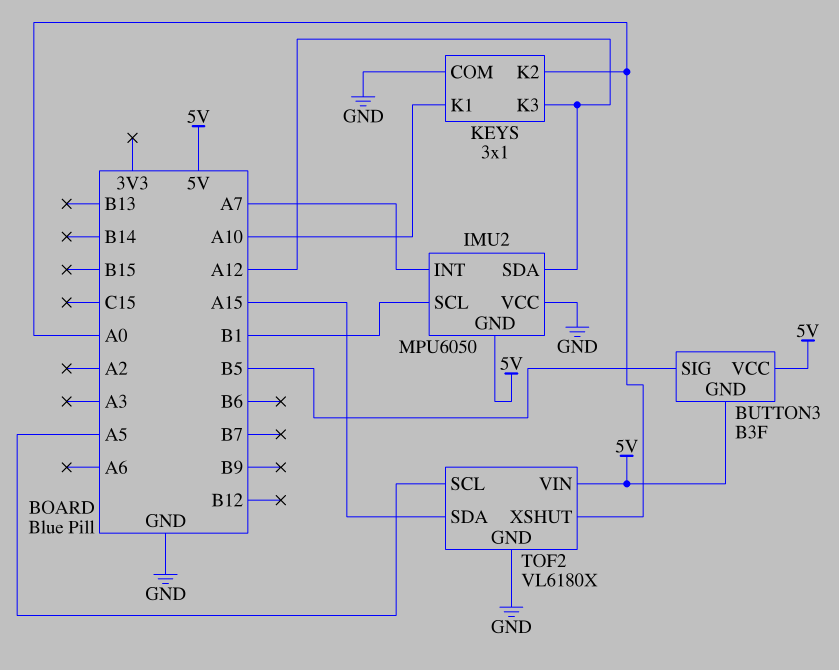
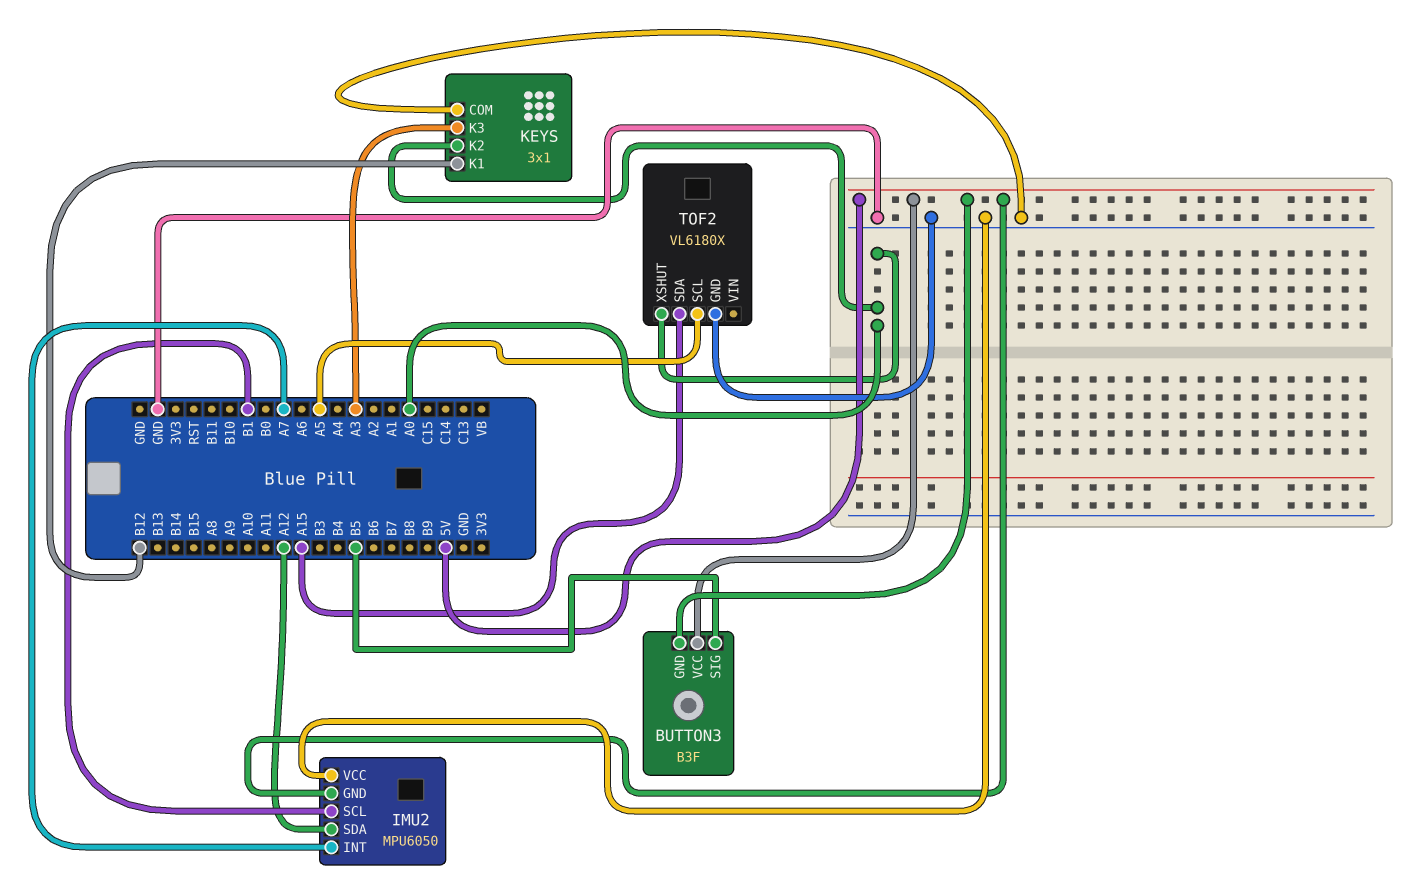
KEYS pin K1: A10 -> B12
KEYS pin K3: A12 -> A3
TOF2 pin VIN: 5V -> none

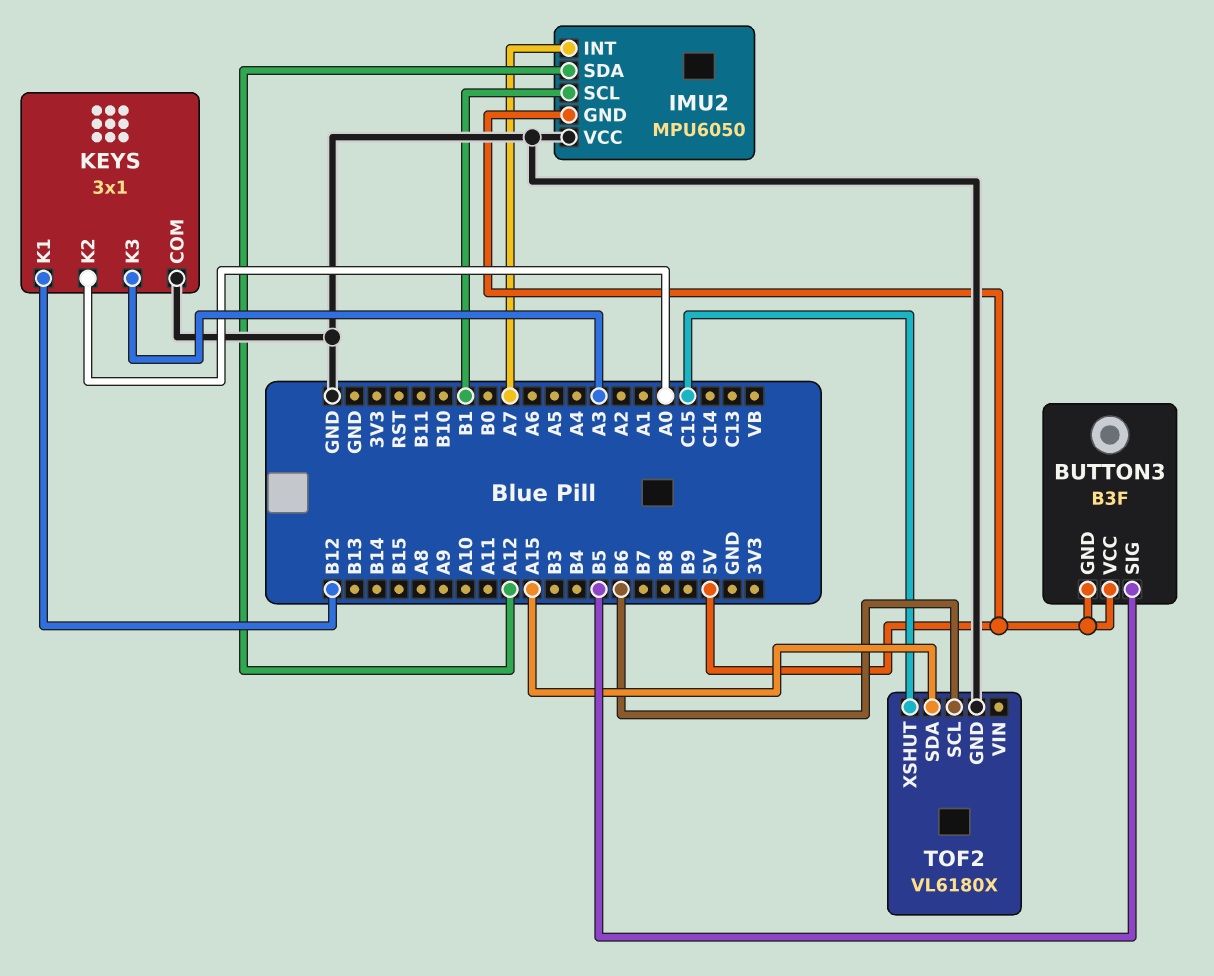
TOF2 pin SCL: A5 -> B6
TOF2 pin XSHUT: A0 -> C15

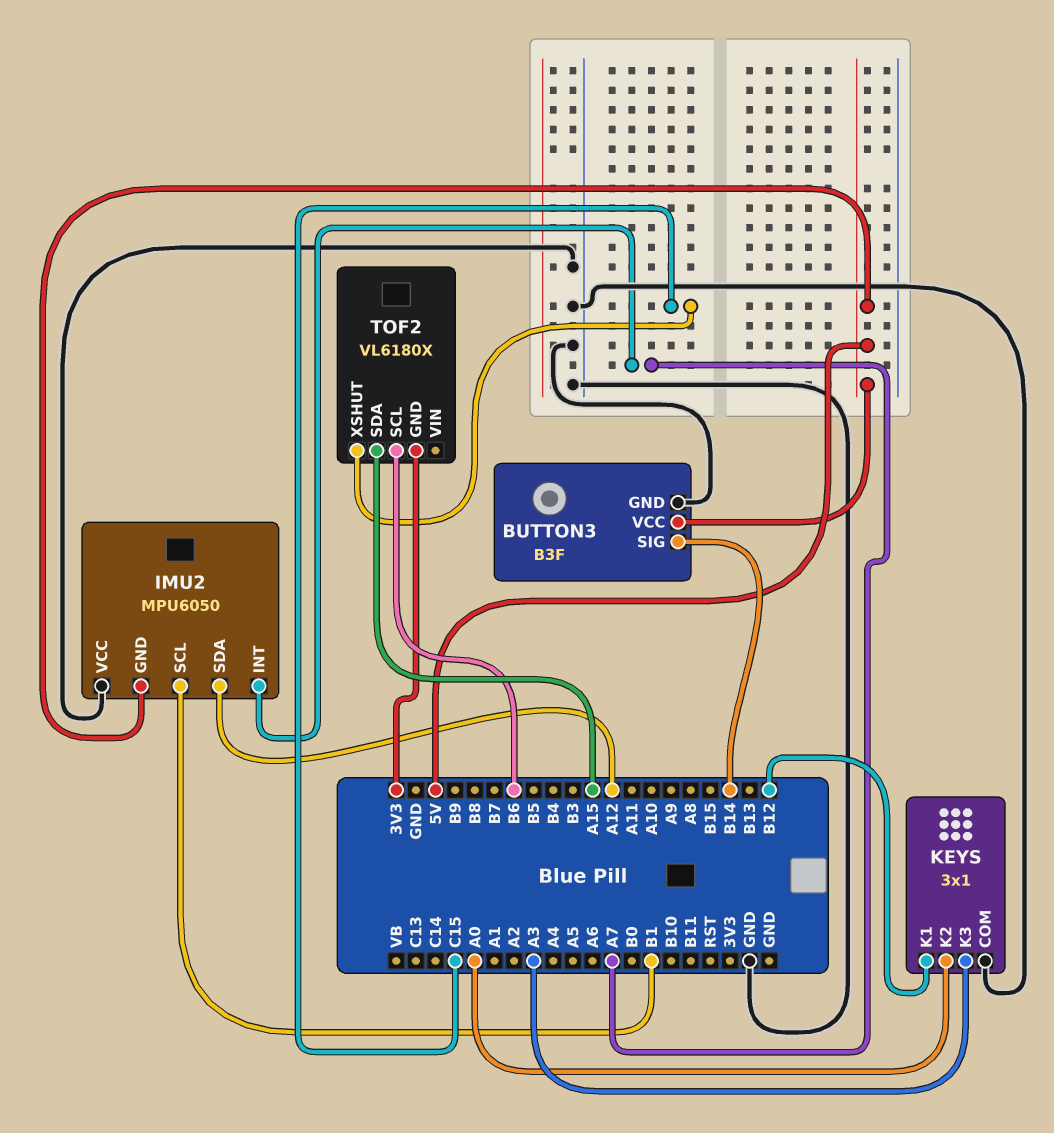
BUTTON3 pin GND: 5V -> GND
BUTTON3 pin SIG: B5 -> B14
TOF2 pin GND: GND -> 3V3

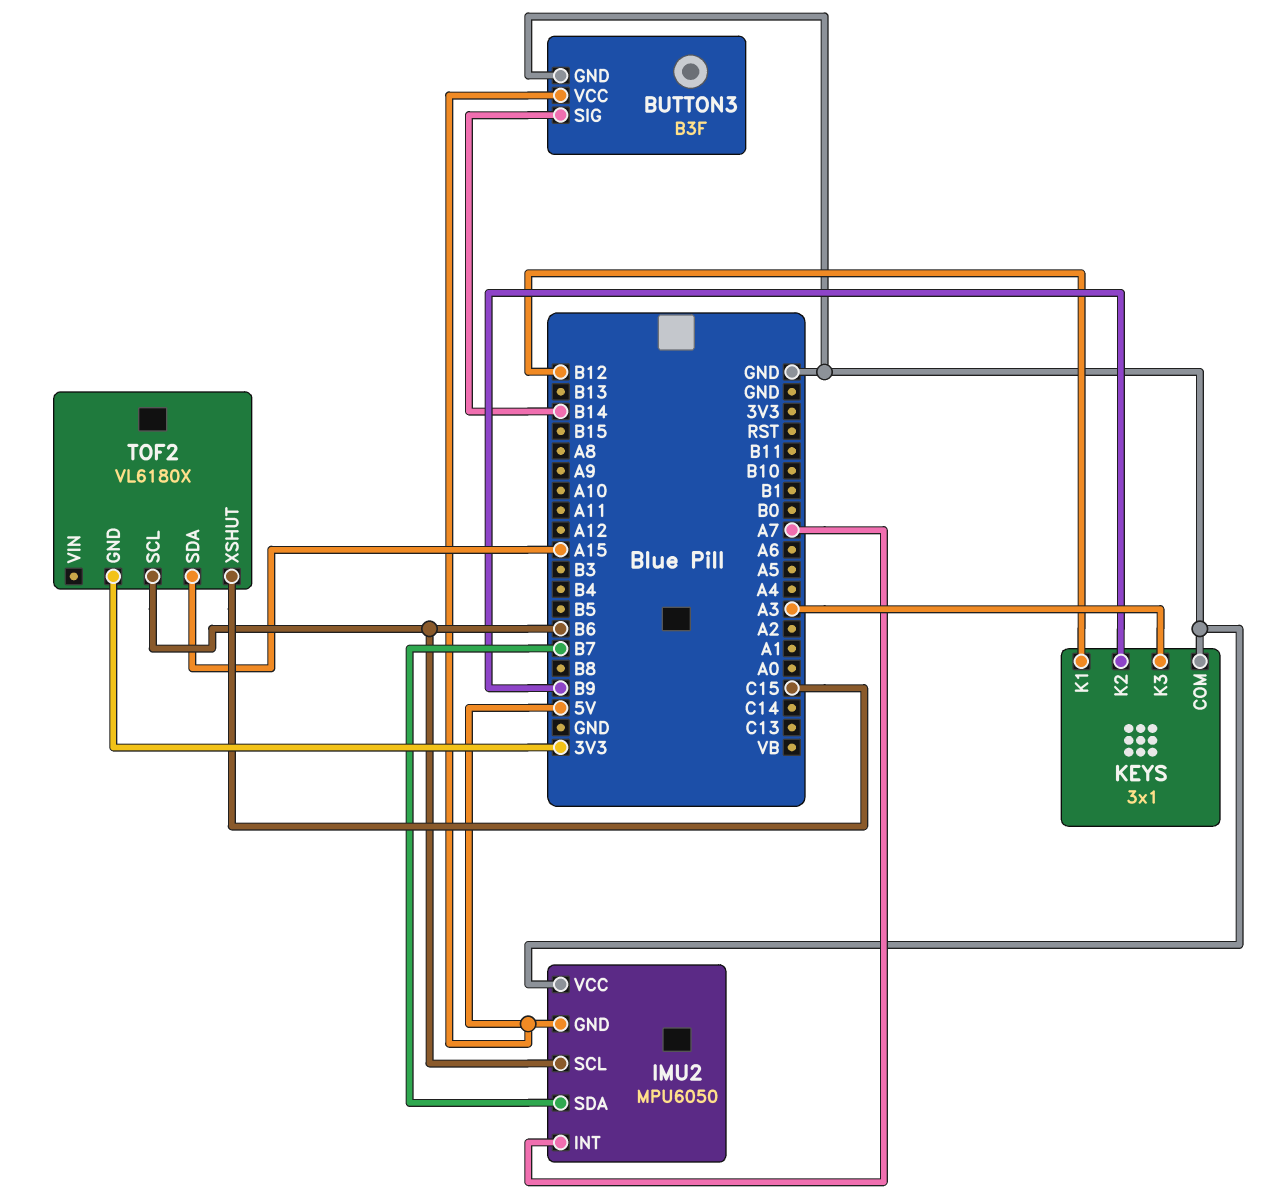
IMU2 pin SCL: B1 -> B6
IMU2 pin SDA: A12 -> B7
KEYS pin K2: A0 -> B9

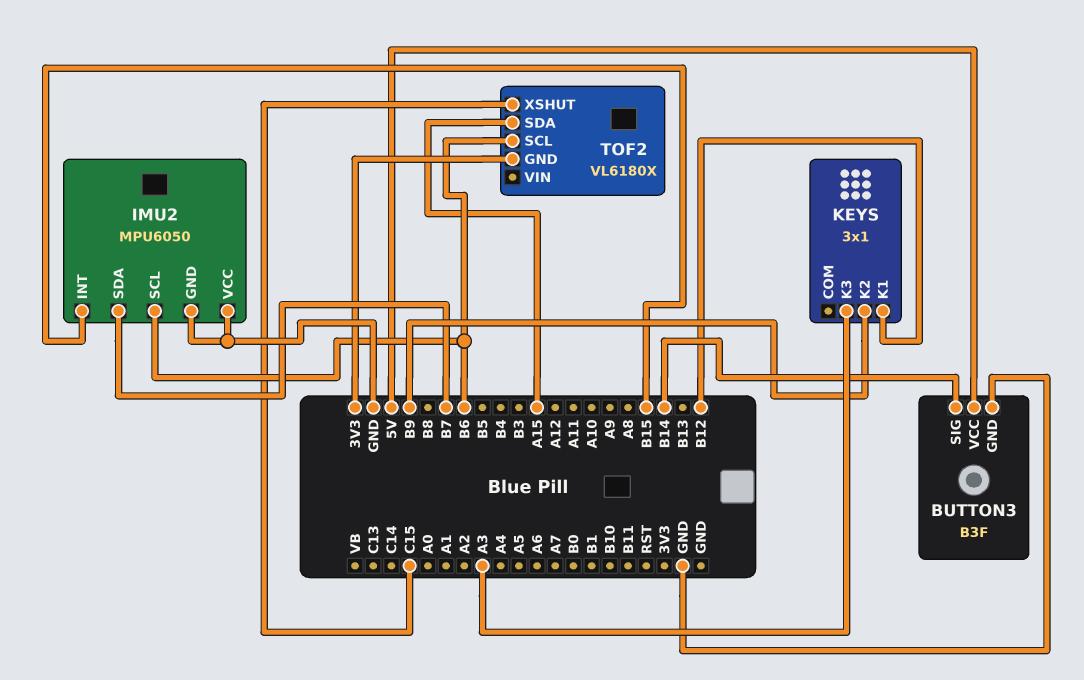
IMU2 pin GND: 5V -> GND
IMU2 pin INT: A7 -> B15
KEYS pin COM: GND -> none

